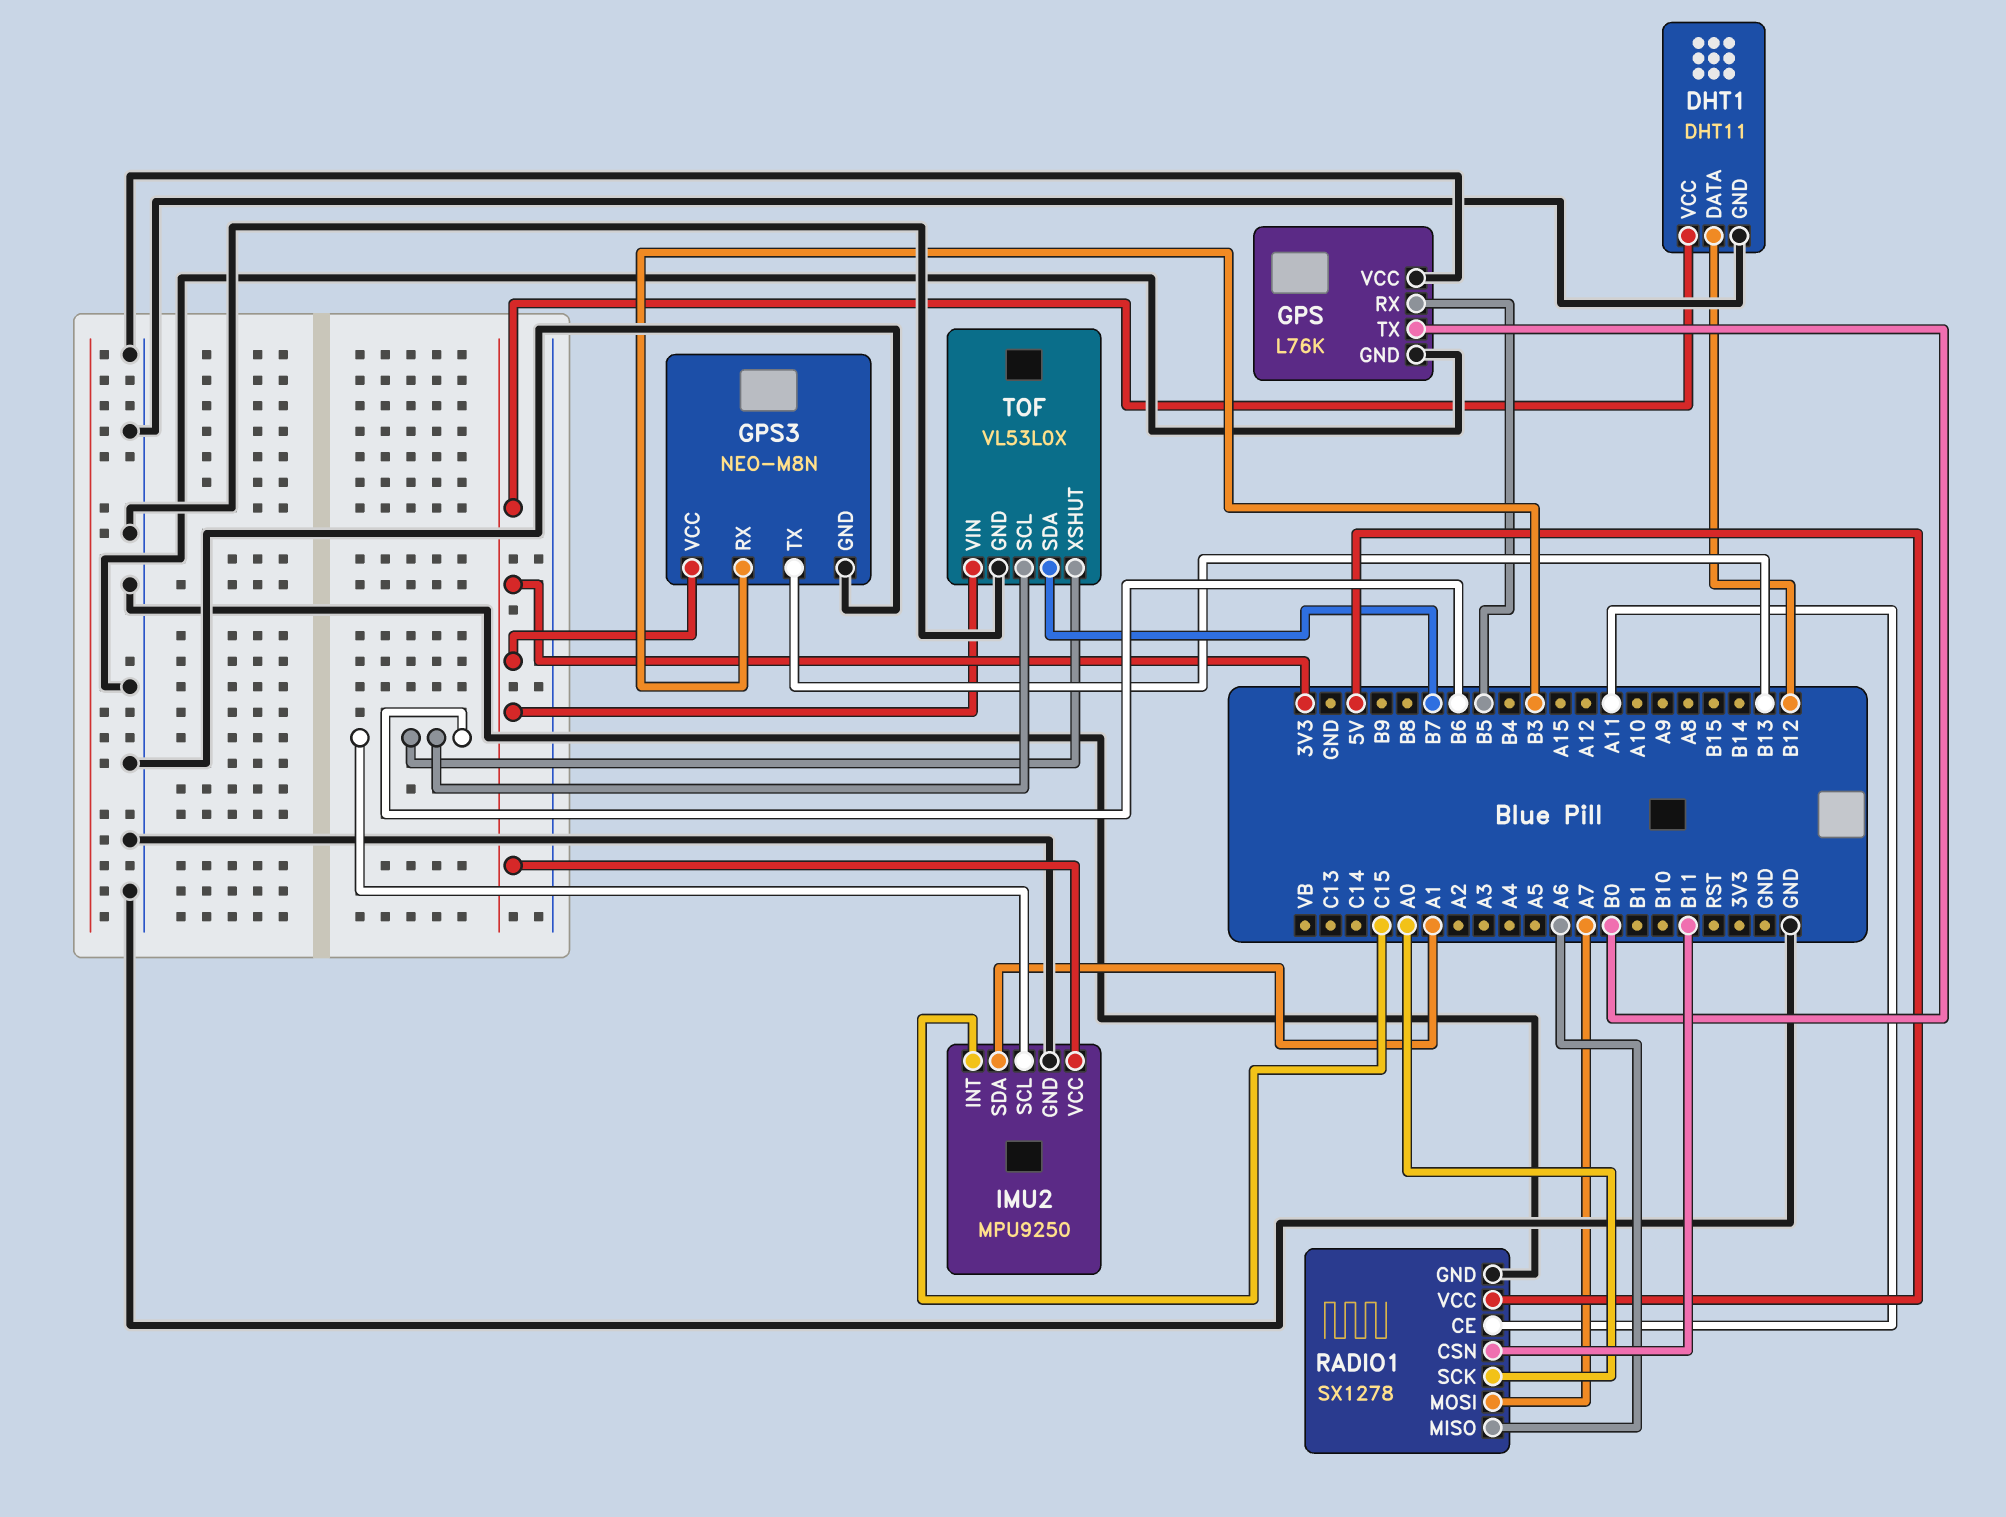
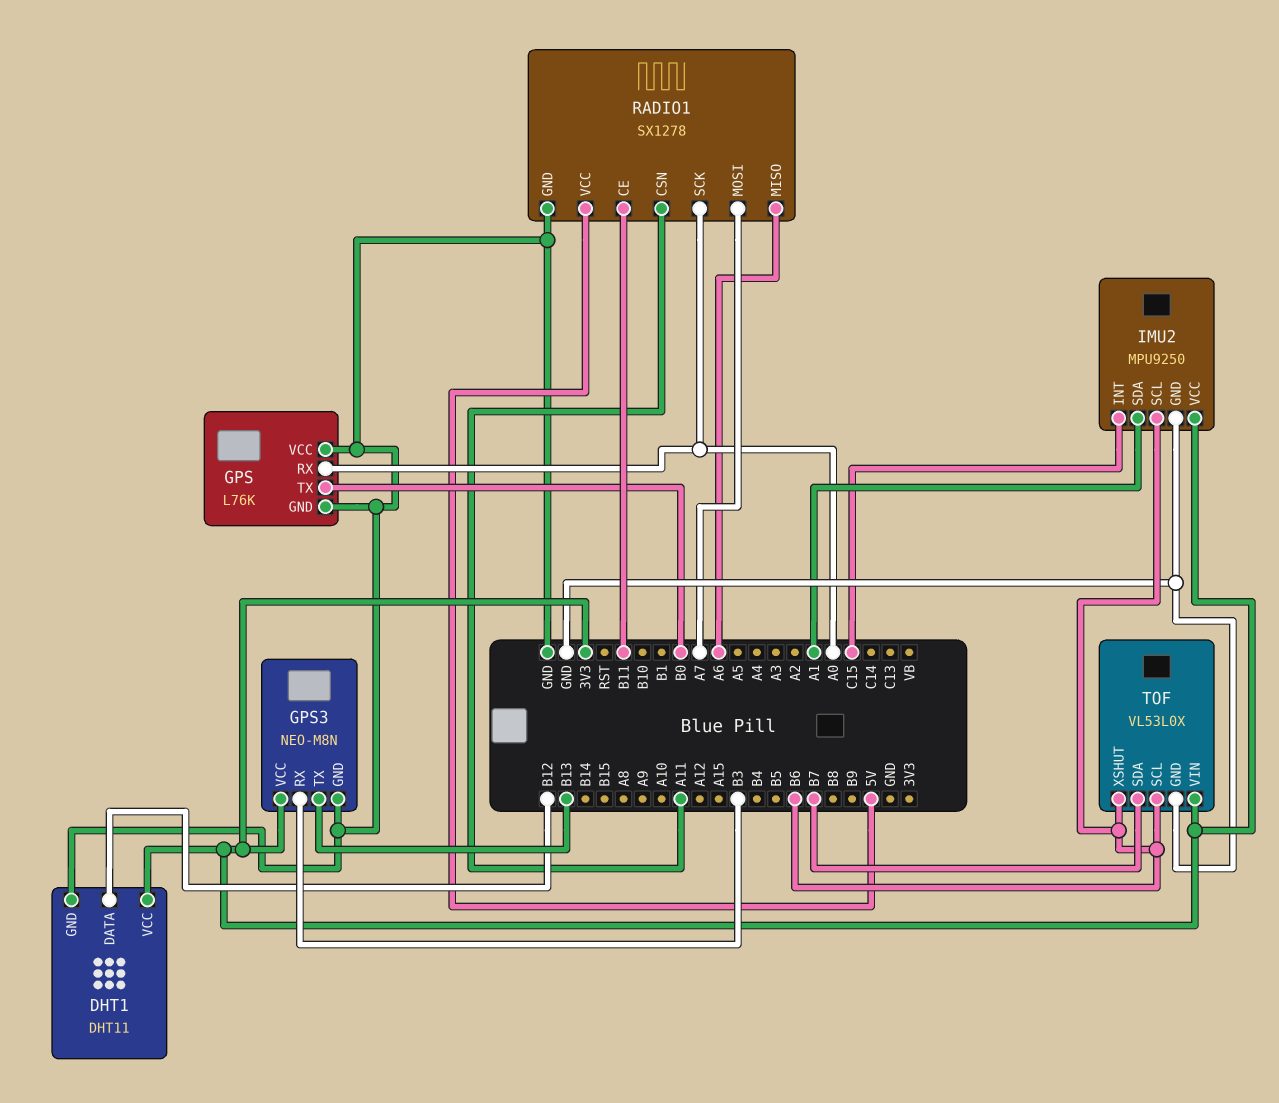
GPS pin RX: B5 -> A0
RADIO1 pin CE: A11 -> B11
RADIO1 pin CSN: B11 -> A11

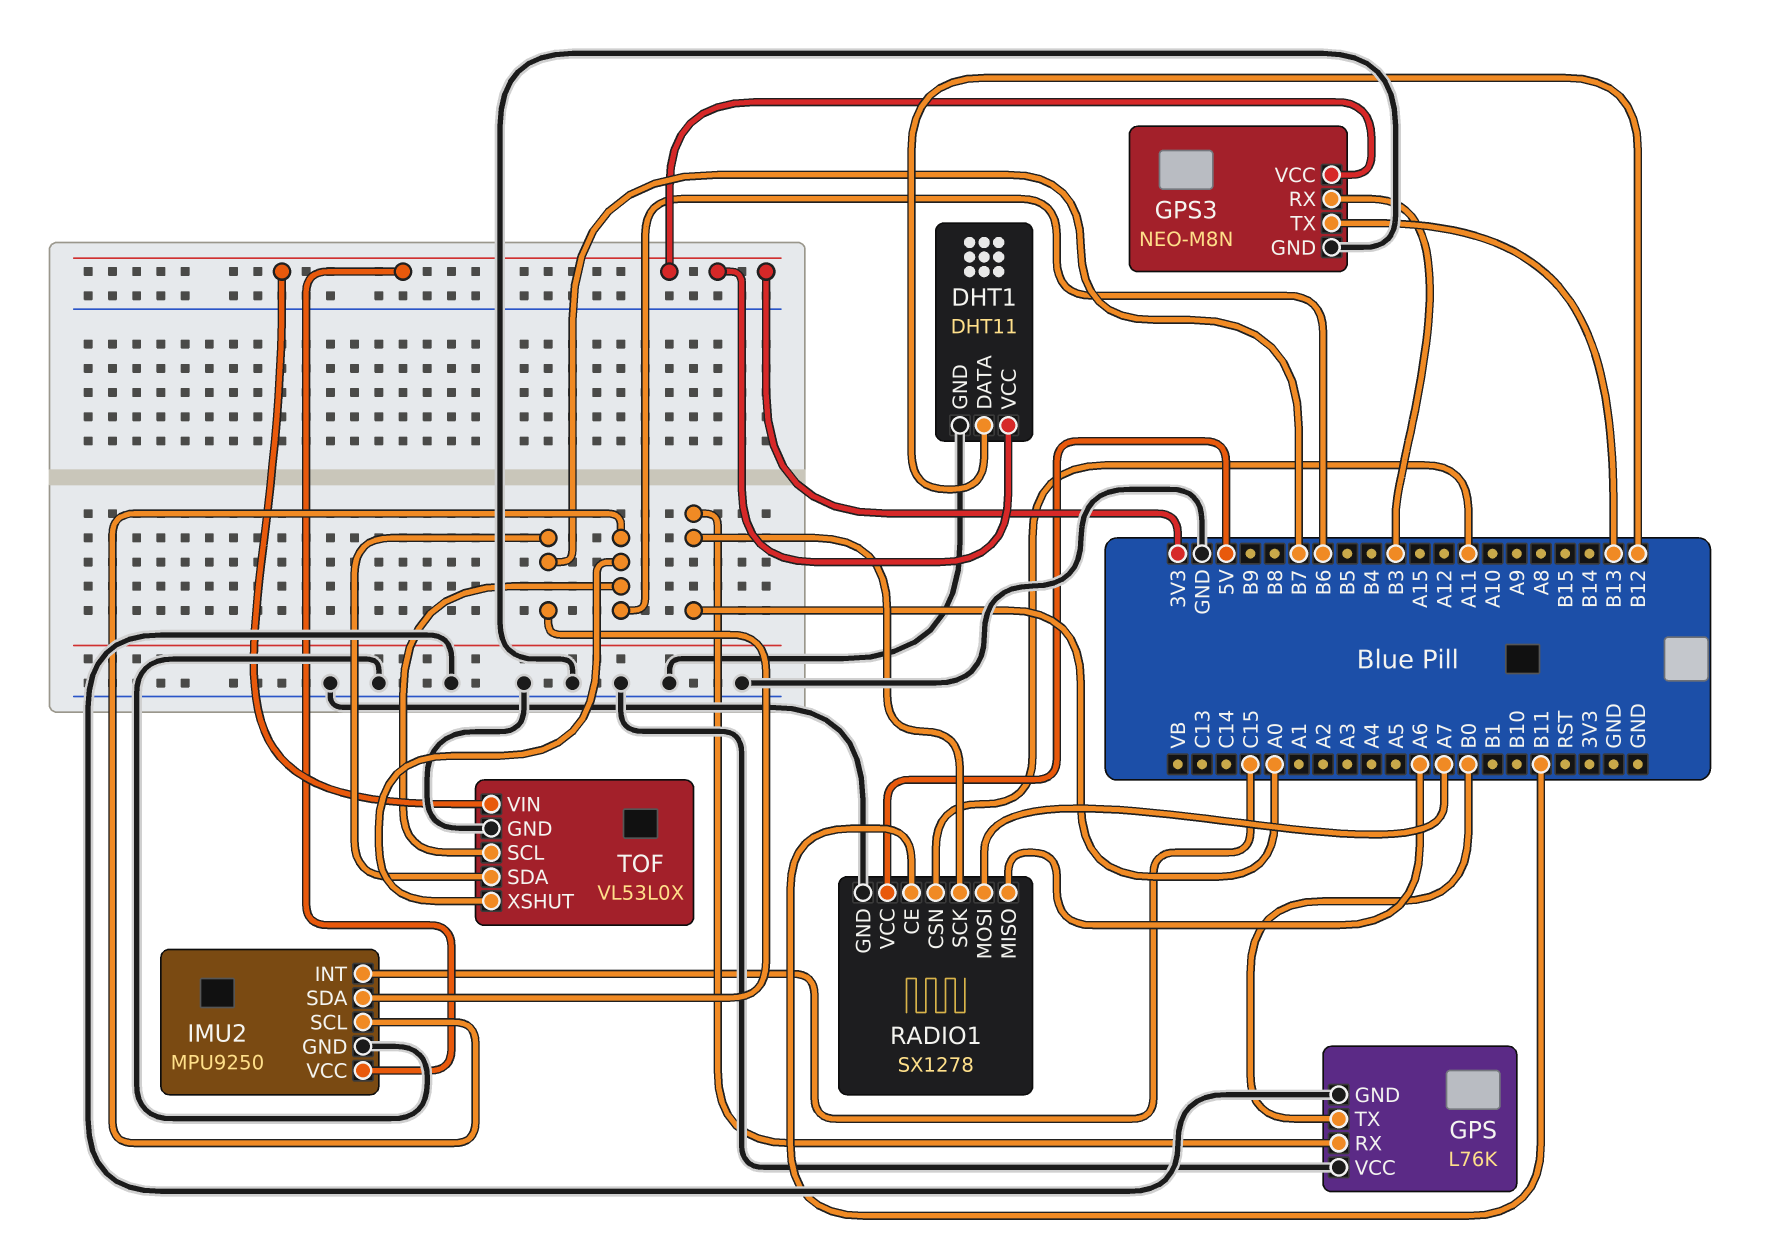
IMU2 pin SDA: A1 -> B7

